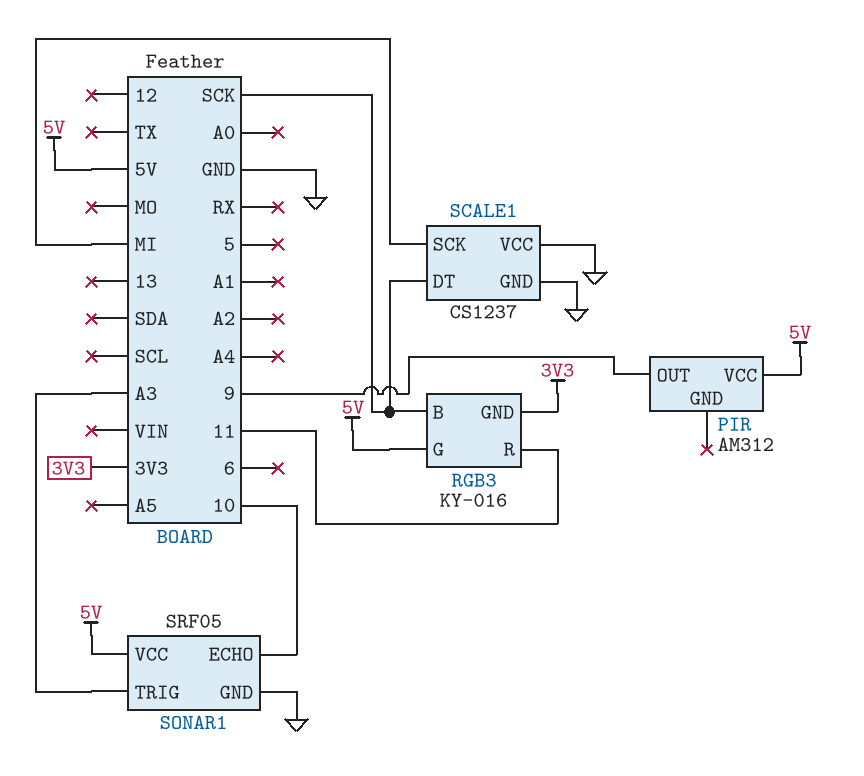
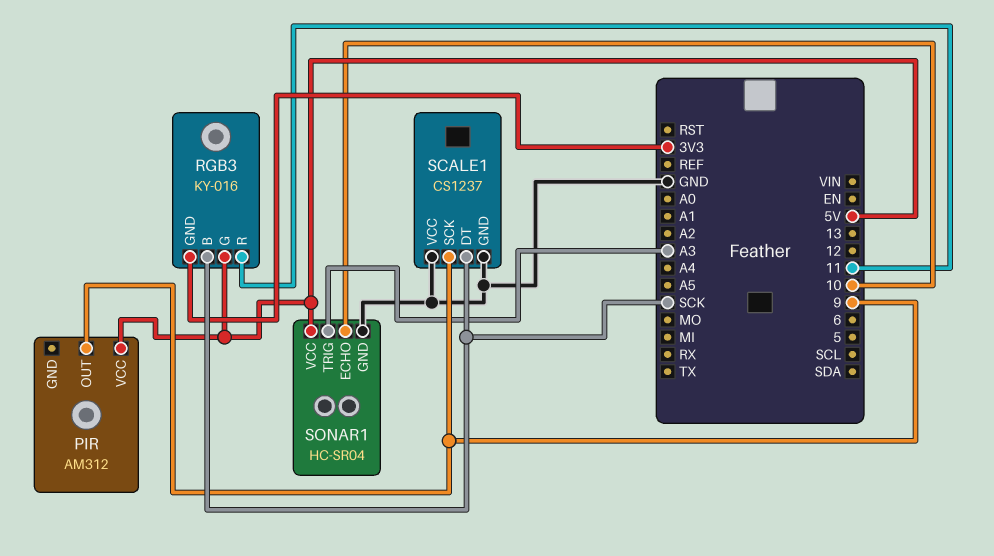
SCALE1 pin SCK: MI -> 9
SONAR1: SRF05 -> HC-SR04

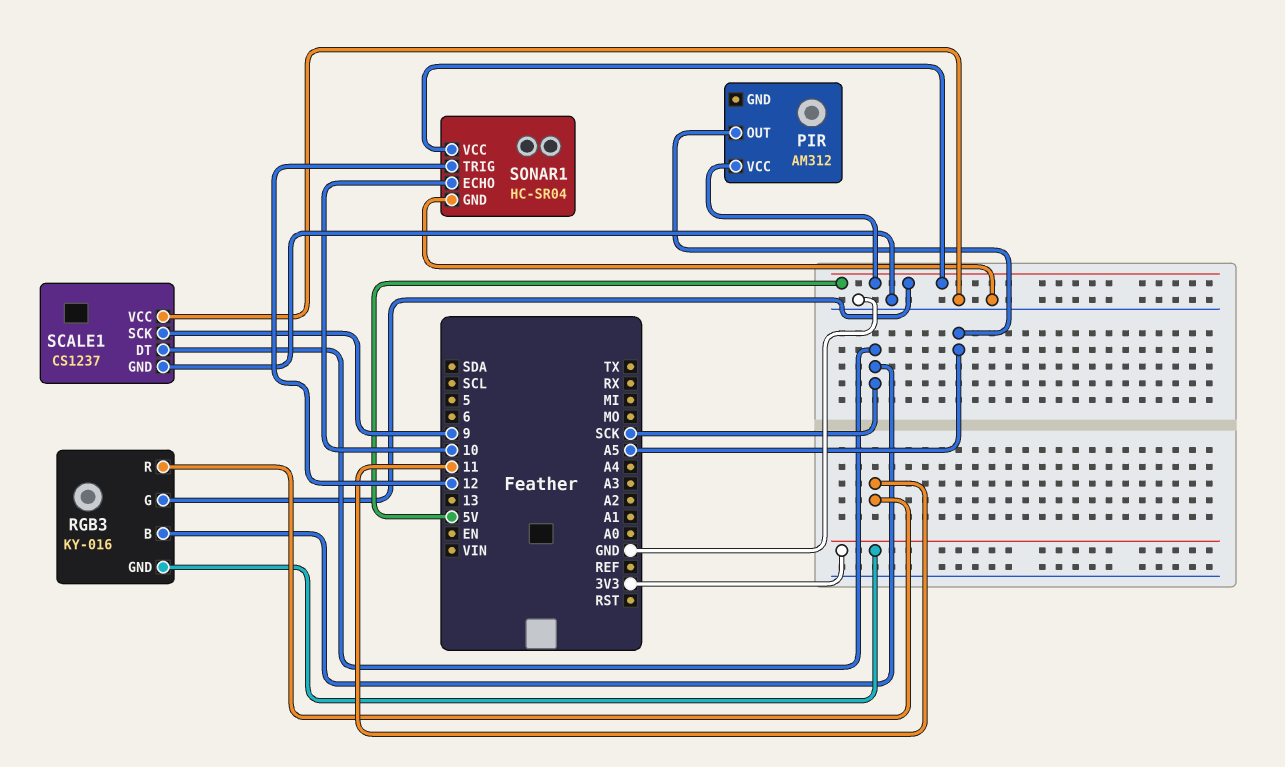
PIR pin OUT: 9 -> A5
SONAR1 pin TRIG: A3 -> 12

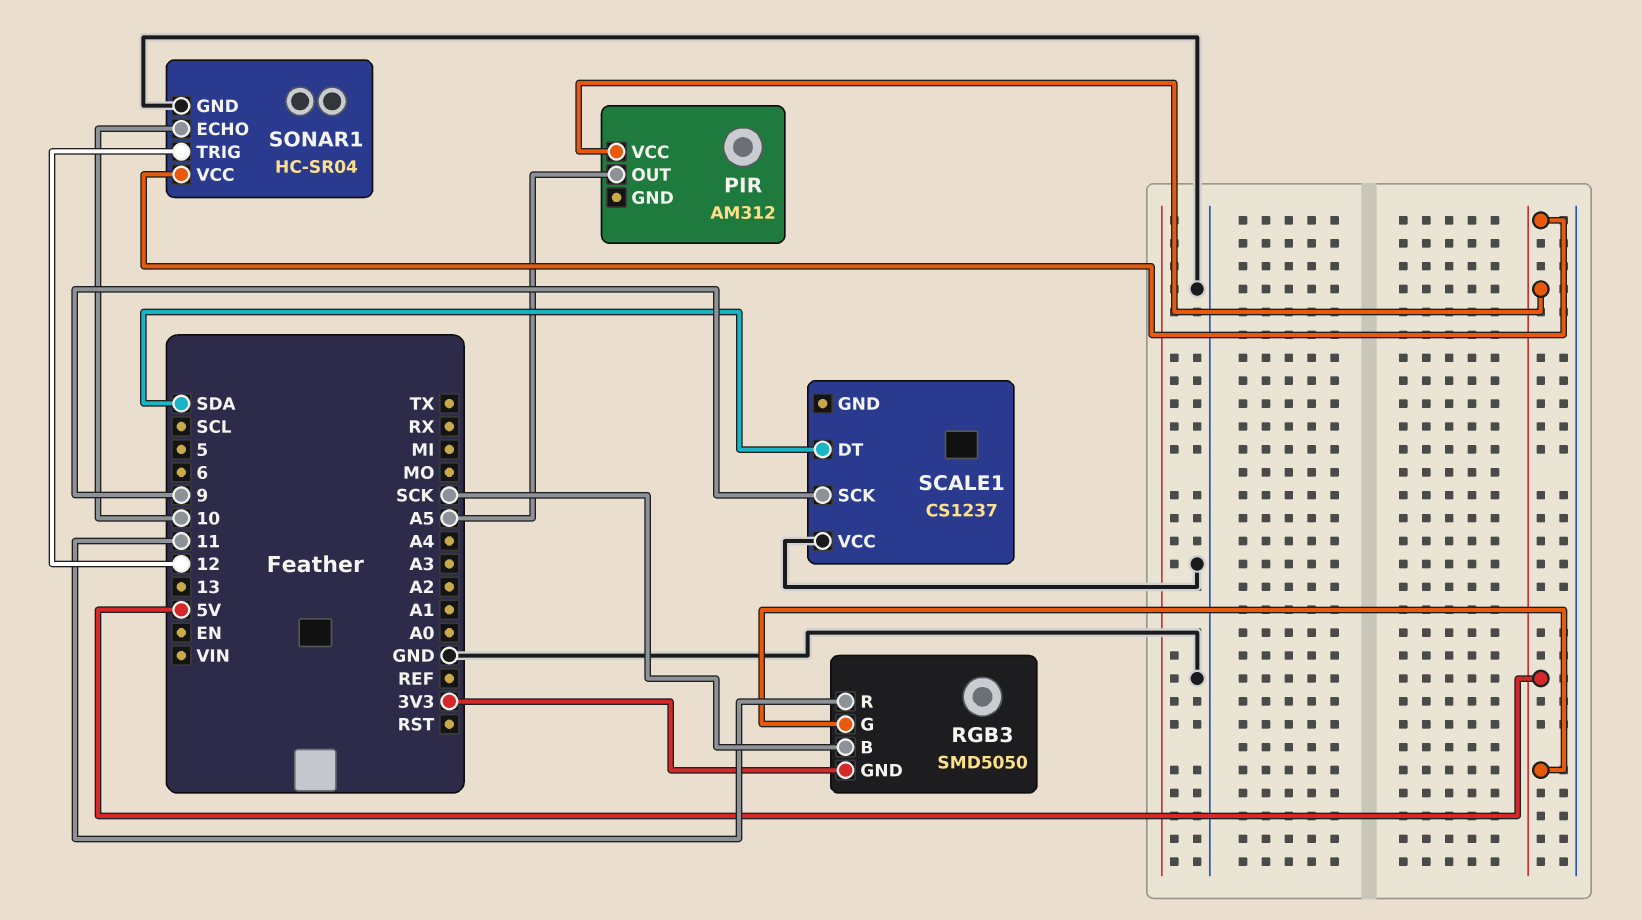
RGB3: KY-016 -> SMD5050
SCALE1 pin DT: SCK -> SDA
SCALE1 pin GND: GND -> none

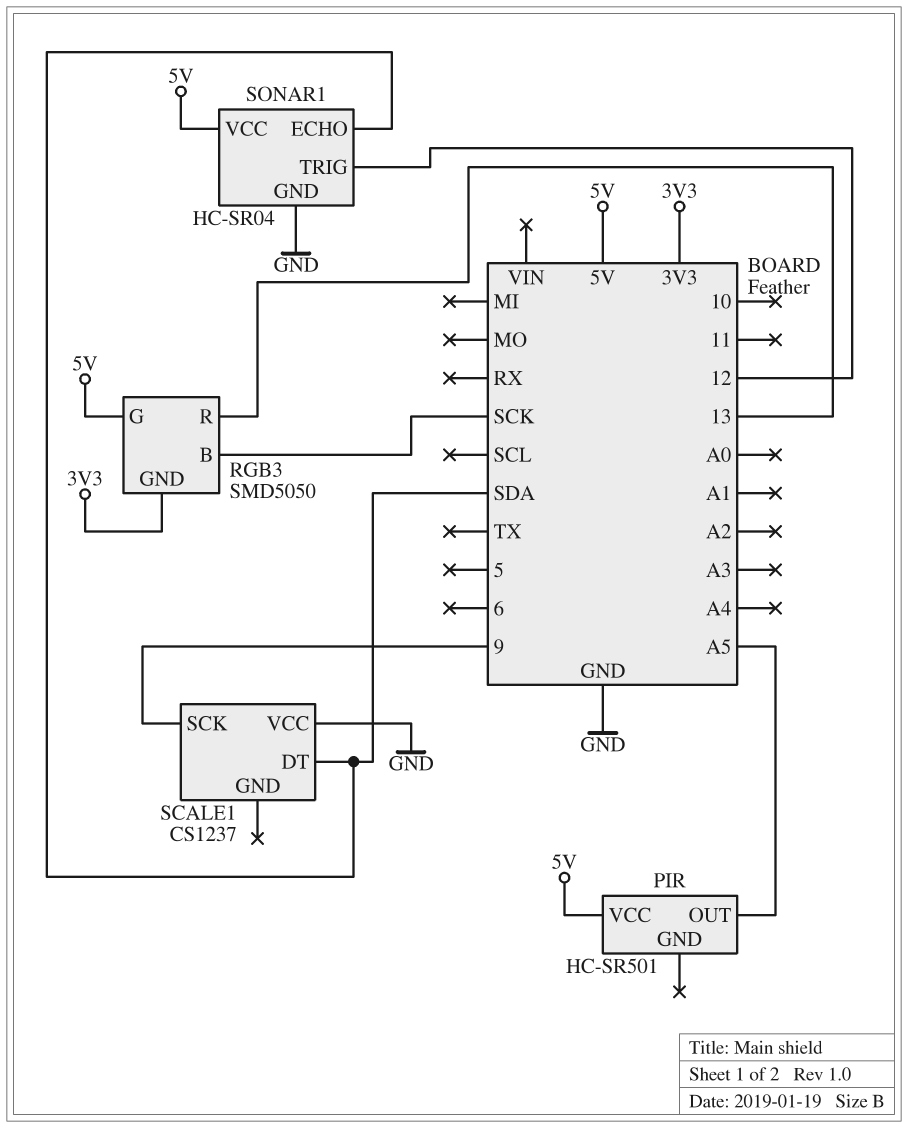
PIR: AM312 -> HC-SR501
RGB3 pin R: 11 -> 13
SONAR1 pin ECHO: 10 -> SDA

